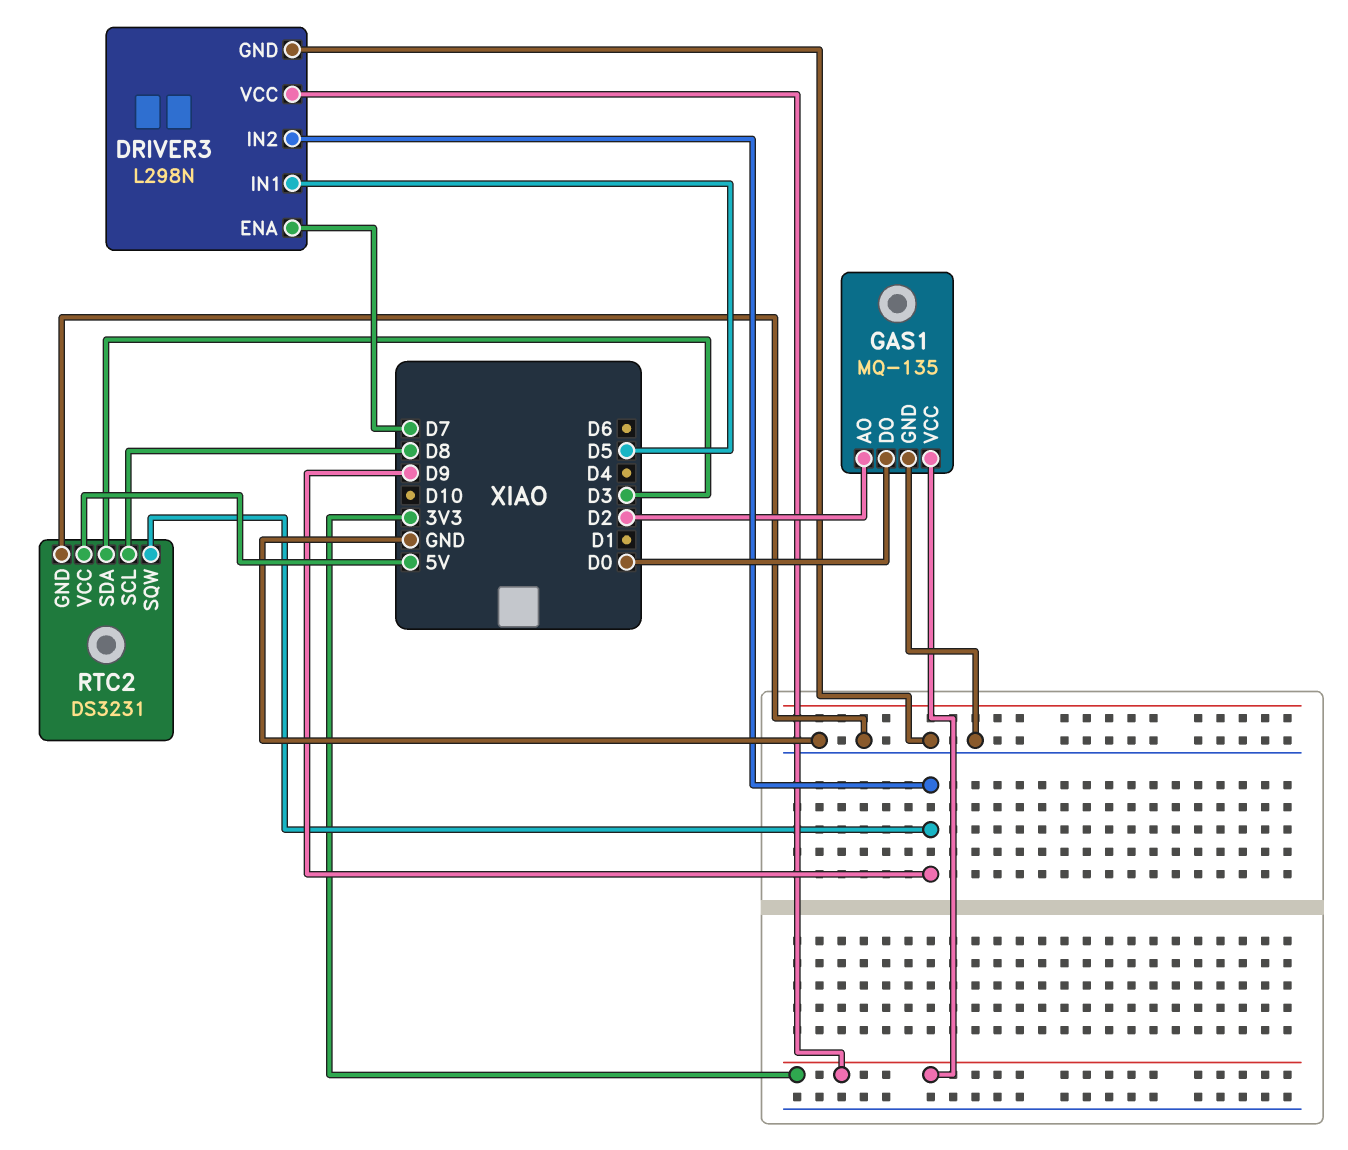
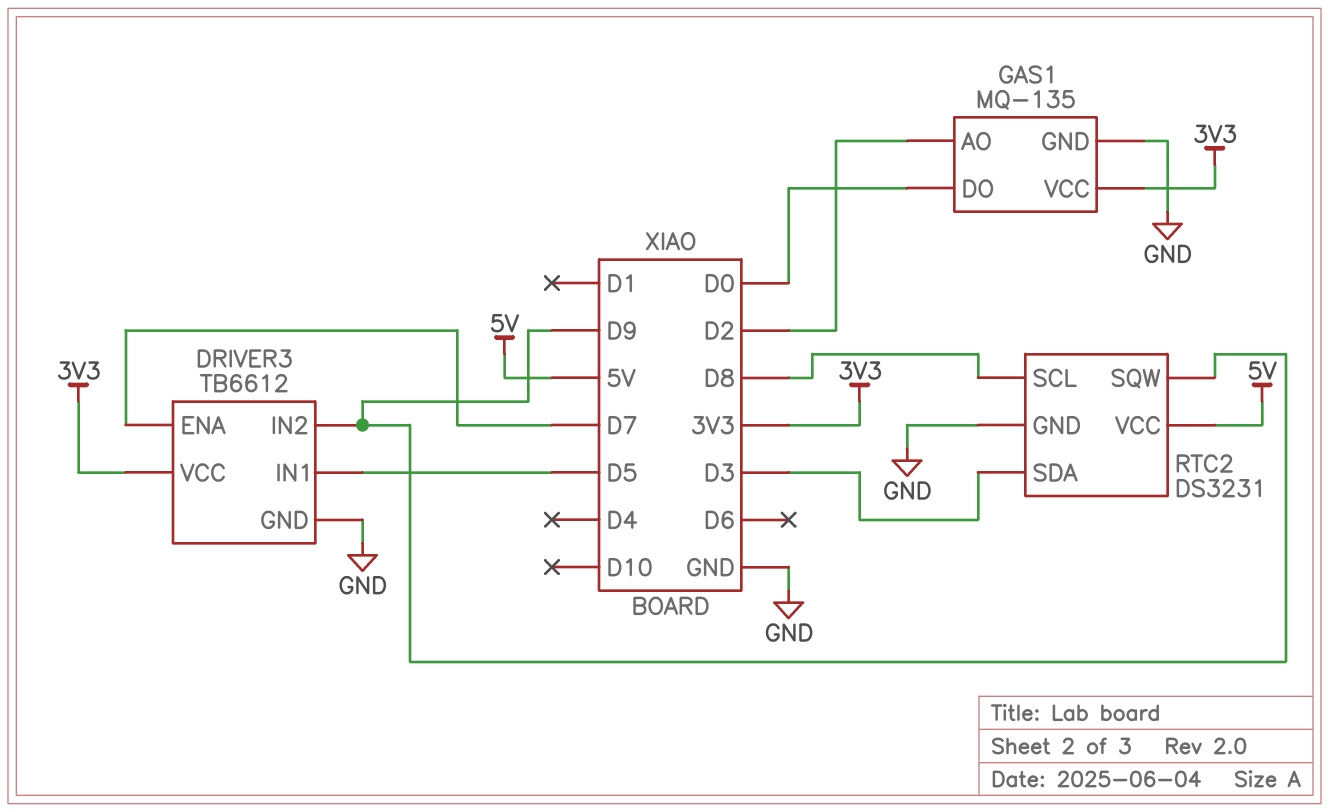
DRIVER3: L298N -> TB6612

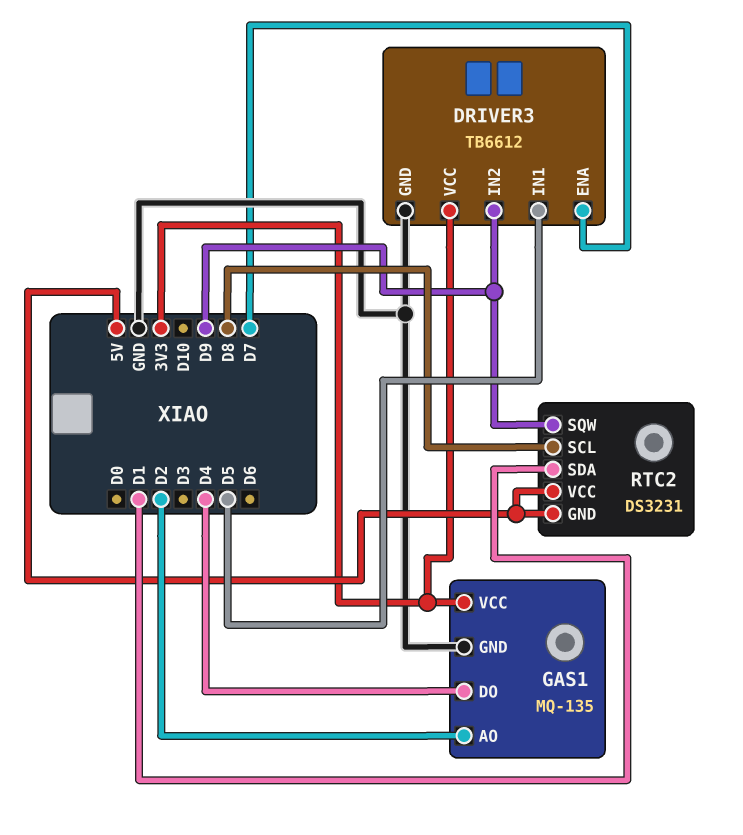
GAS1 pin DO: D0 -> D4
RTC2 pin GND: GND -> 5V
RTC2 pin SDA: D3 -> D1

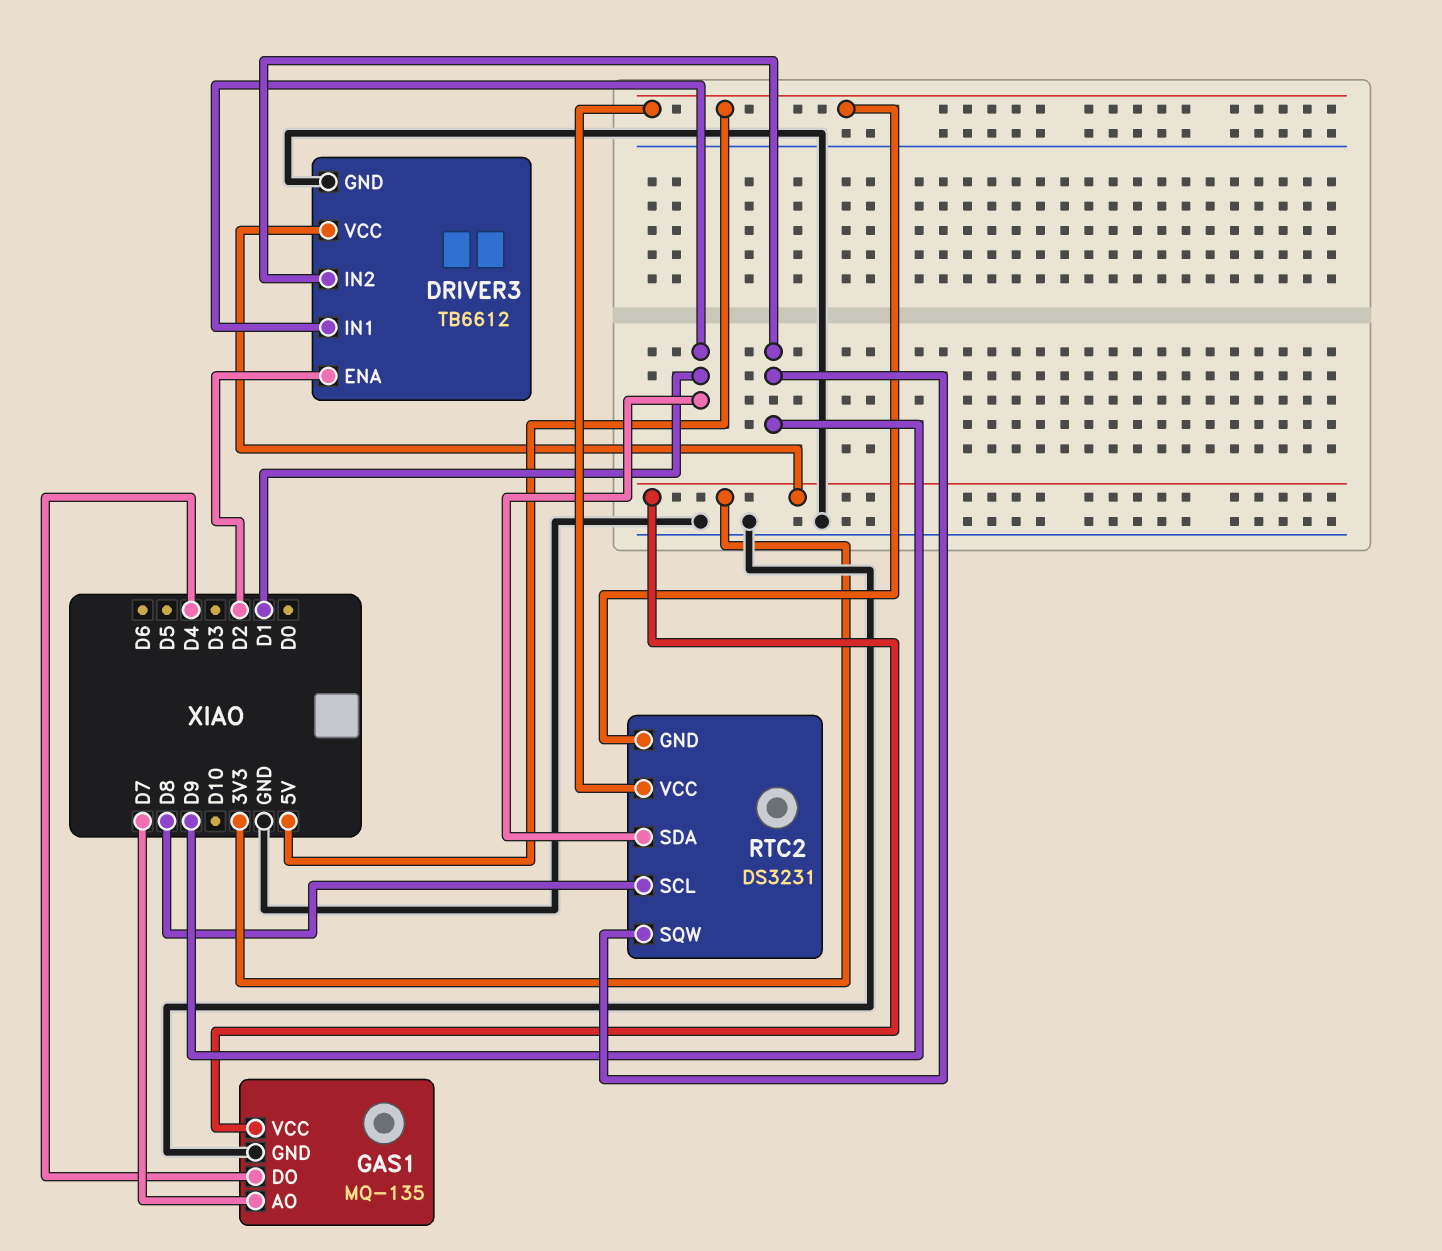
DRIVER3 pin ENA: D7 -> D2
DRIVER3 pin IN1: D5 -> D1
GAS1 pin AO: D2 -> D7

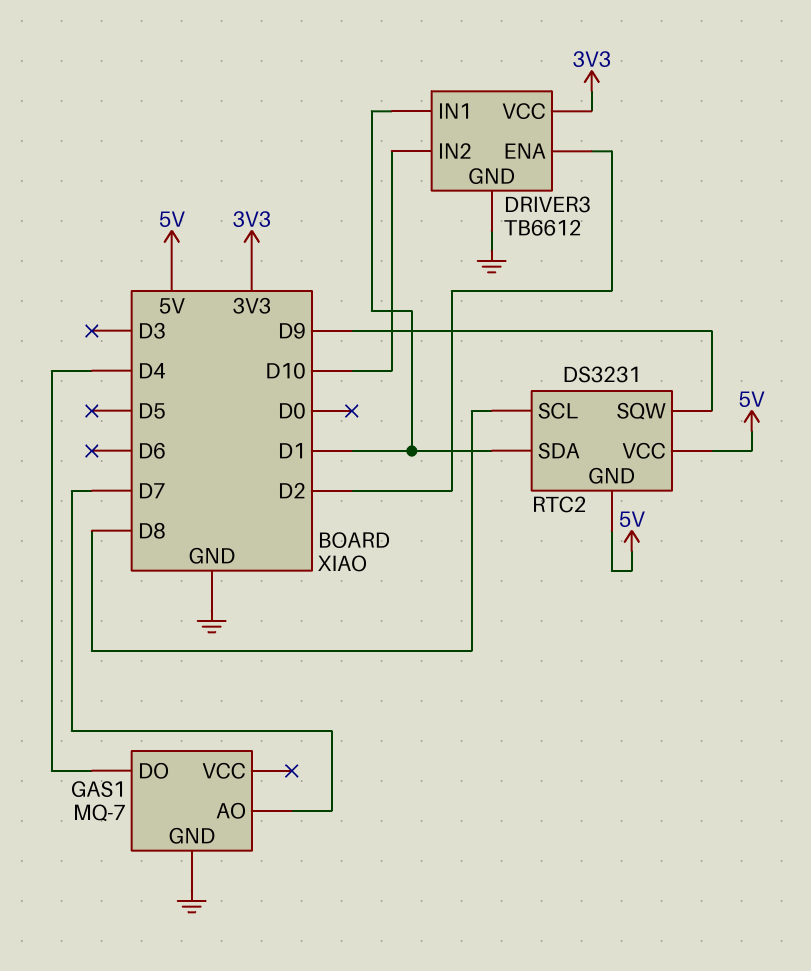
DRIVER3 pin IN2: D9 -> D10
GAS1: MQ-135 -> MQ-7
GAS1 pin VCC: 3V3 -> none

